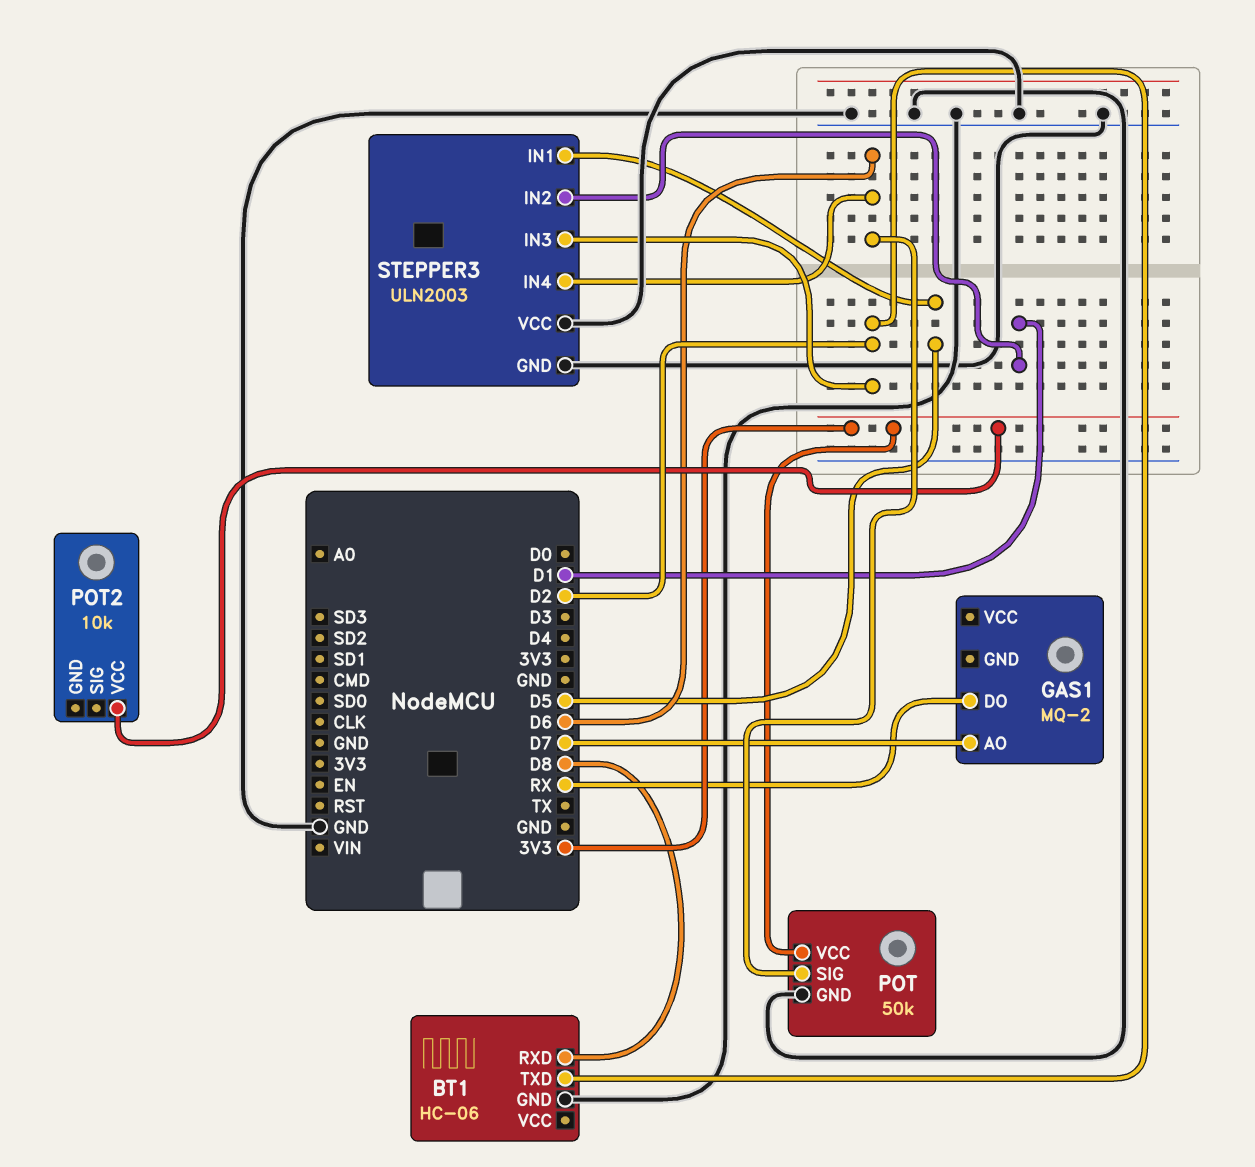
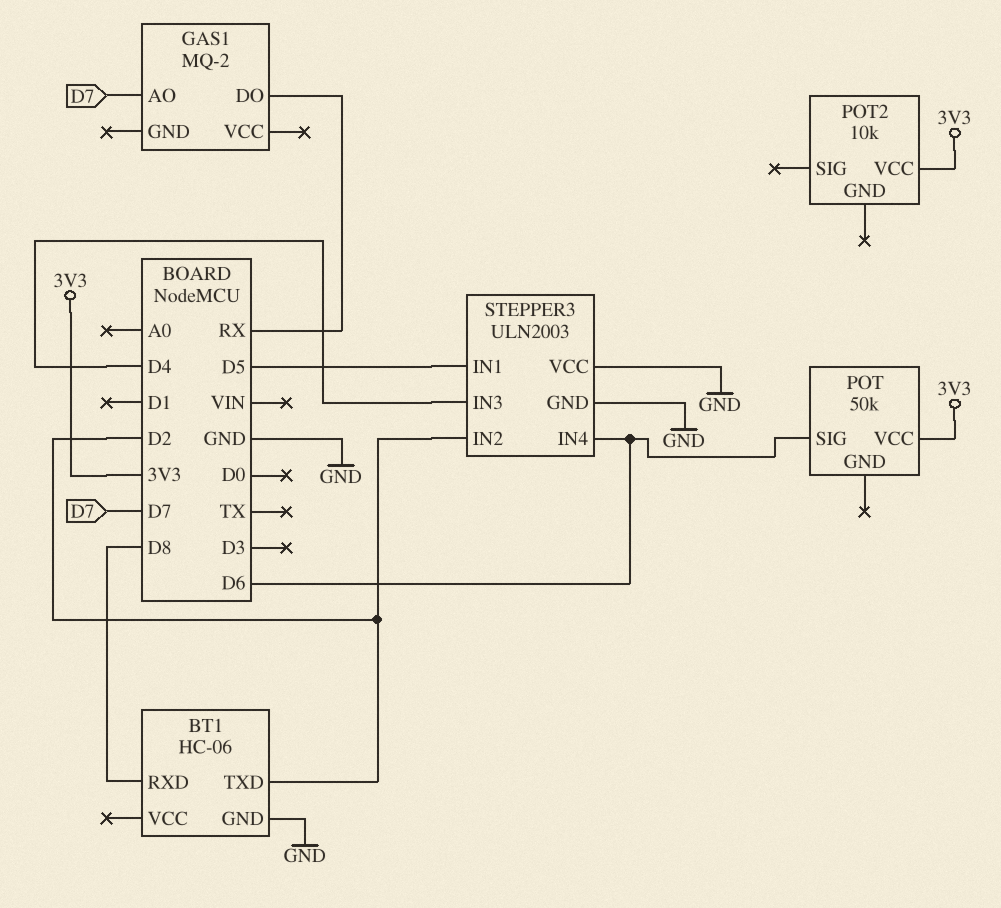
POT pin GND: GND -> none
STEPPER3 pin IN2: D1 -> D2
STEPPER3 pin IN3: D2 -> D4

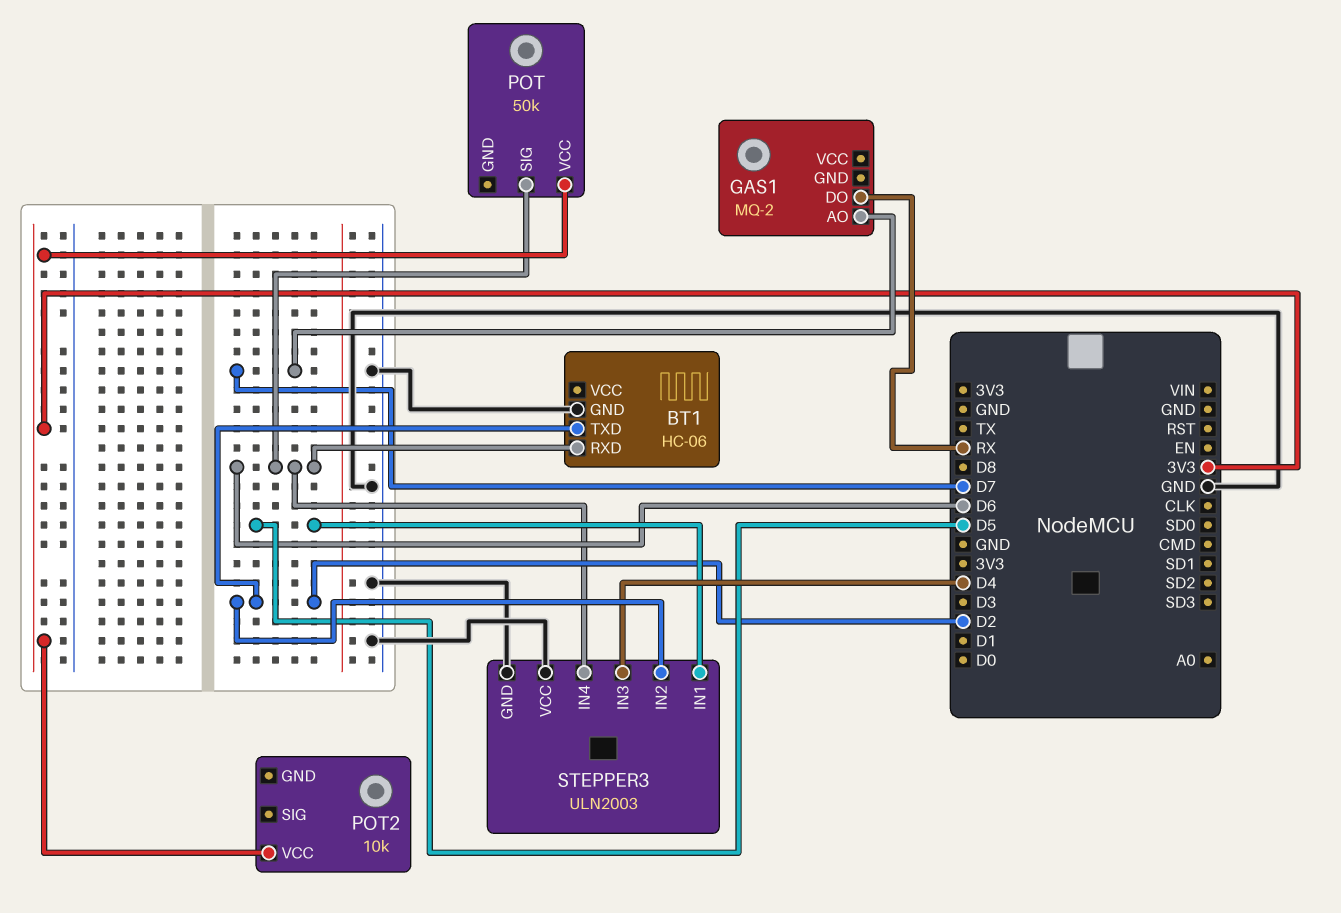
BT1 pin RXD: D8 -> D6

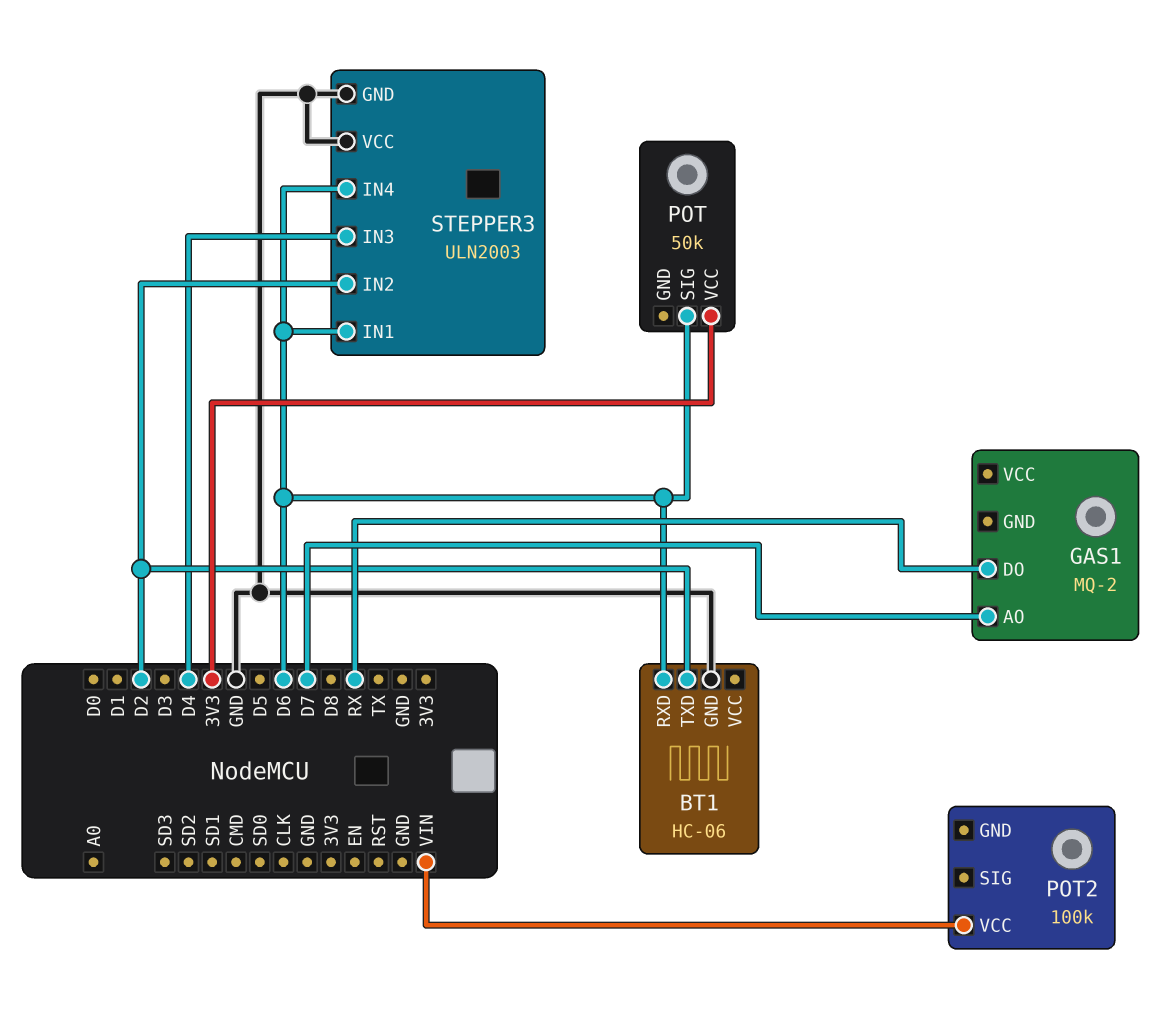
POT2: 10k -> 100k
POT2 pin VCC: 3V3 -> VIN
STEPPER3 pin IN1: D5 -> D6

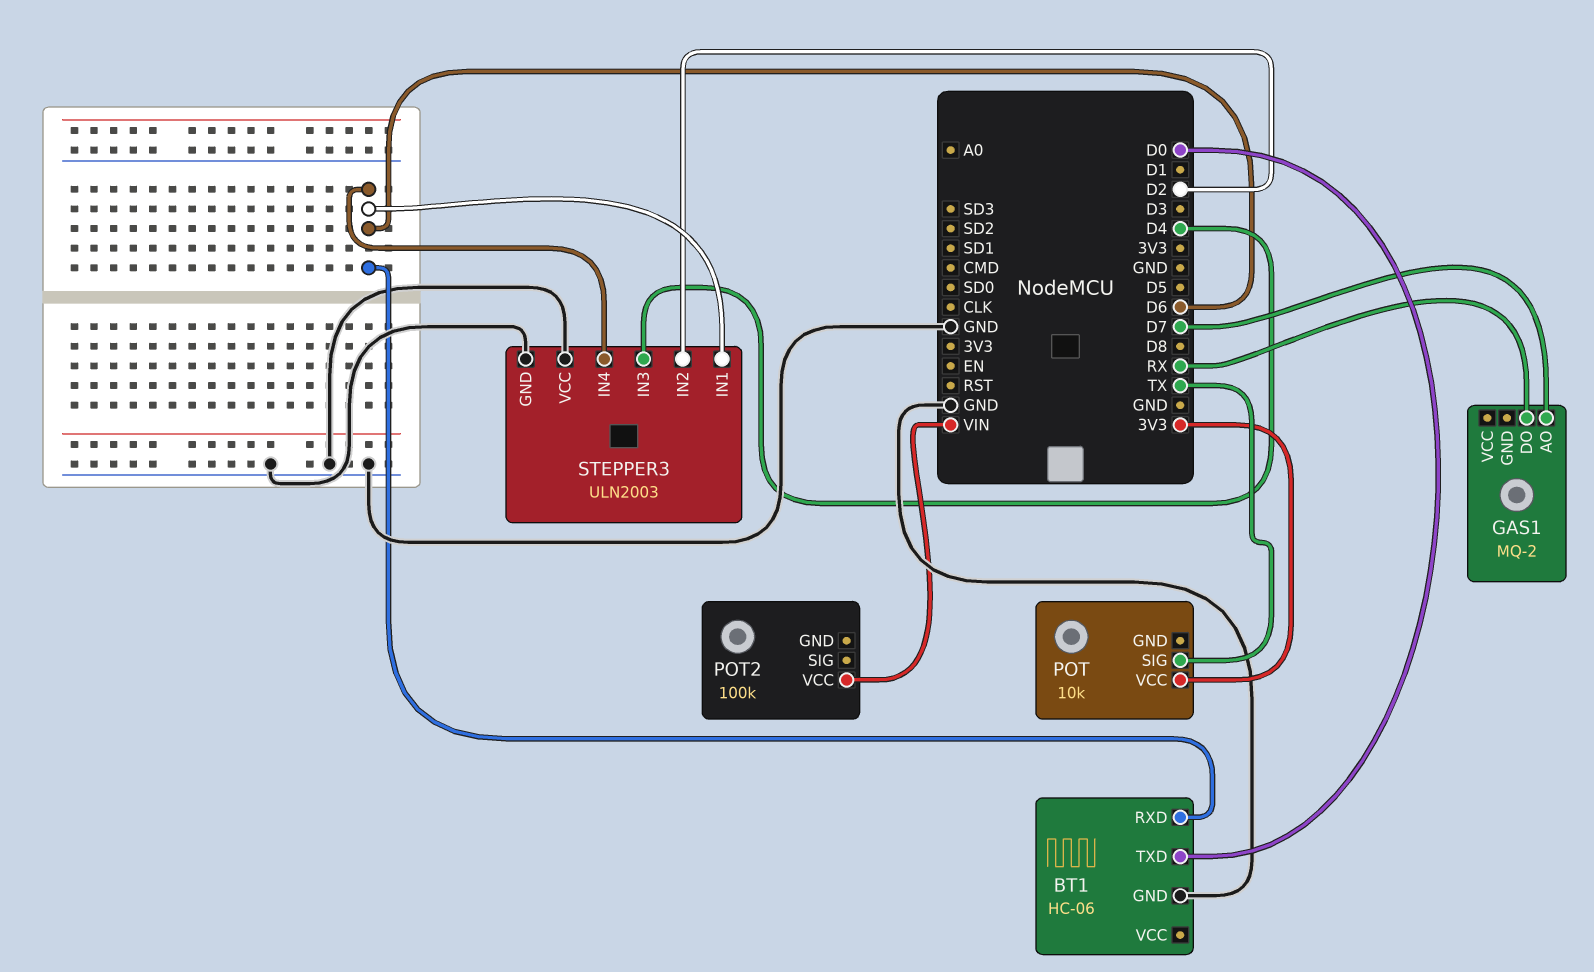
BT1 pin TXD: D2 -> D0
POT: 50k -> 10k
POT pin SIG: D6 -> TX

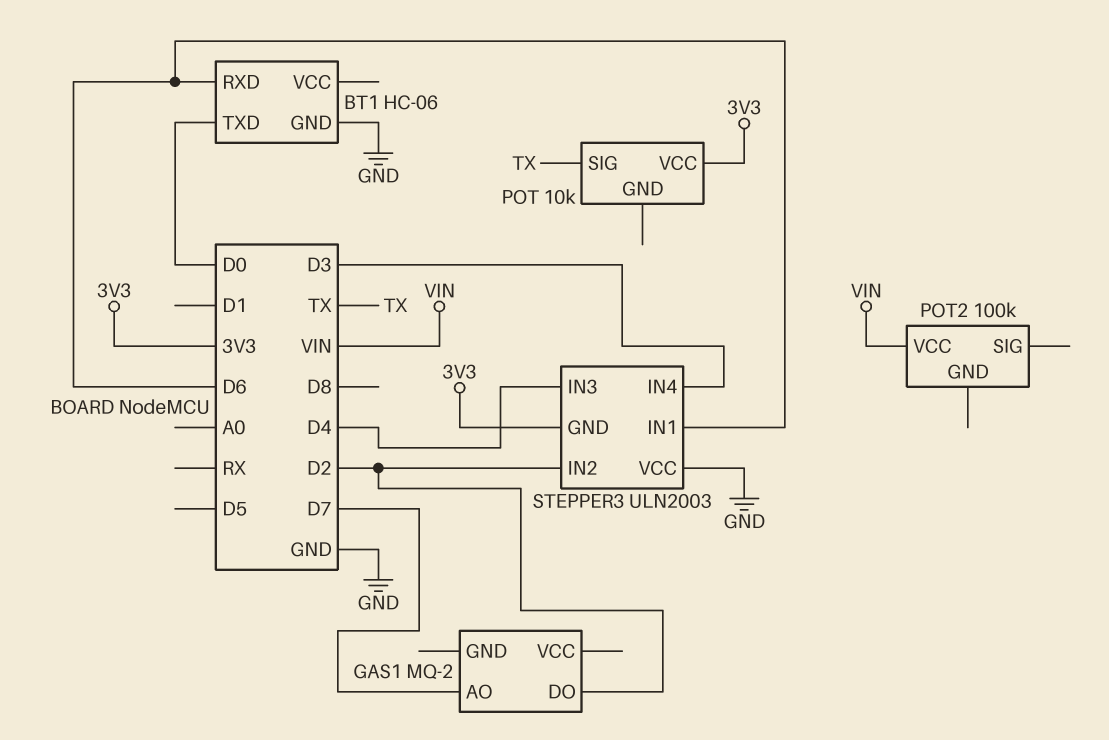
GAS1 pin DO: RX -> D2
STEPPER3 pin GND: GND -> 3V3
STEPPER3 pin IN4: D6 -> D3

